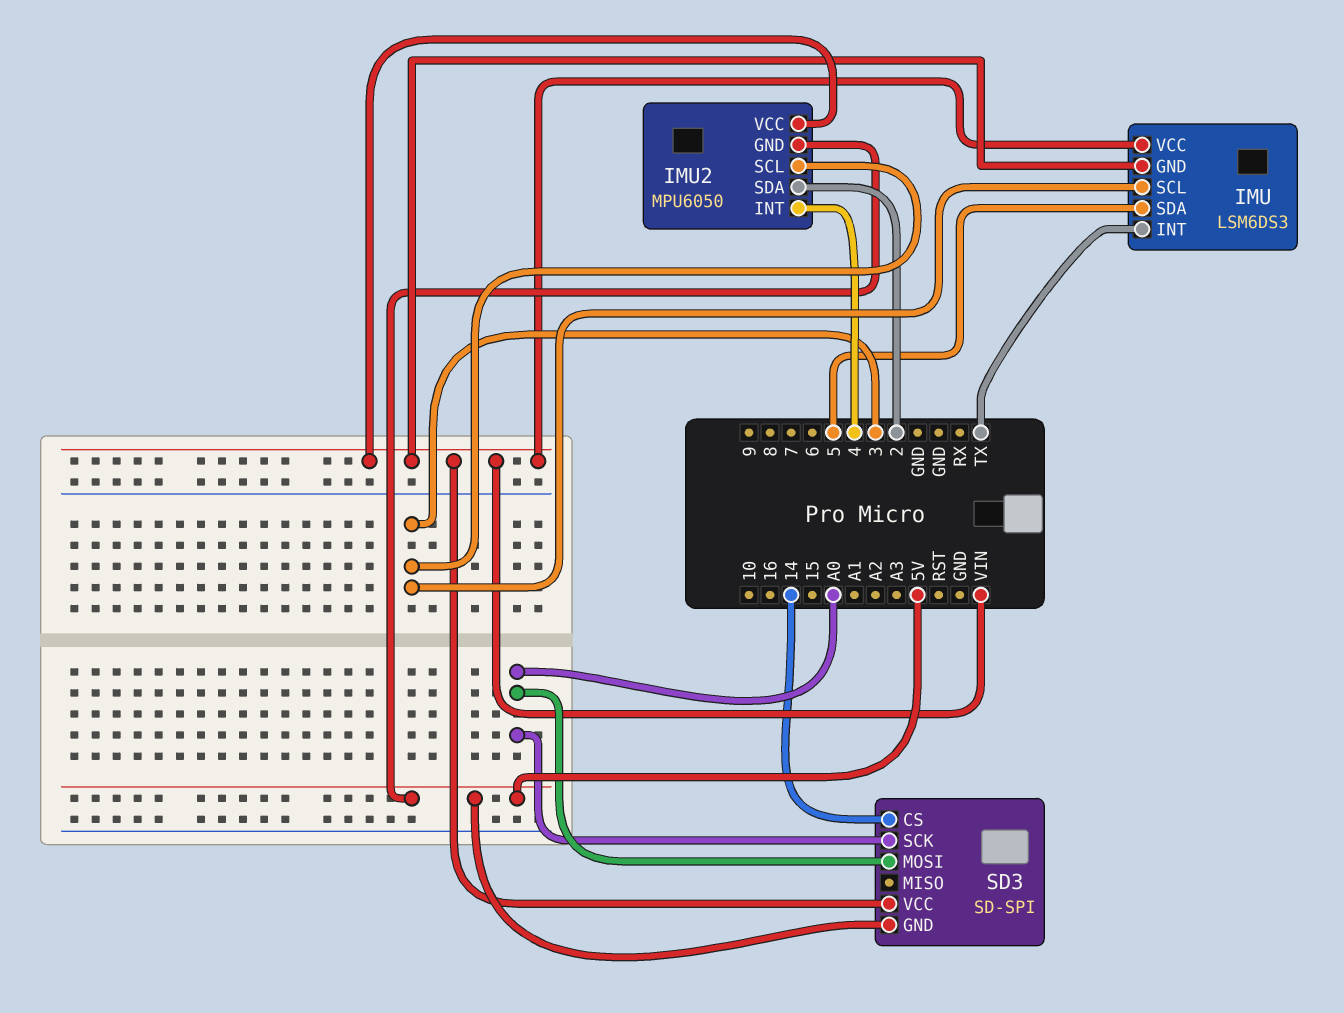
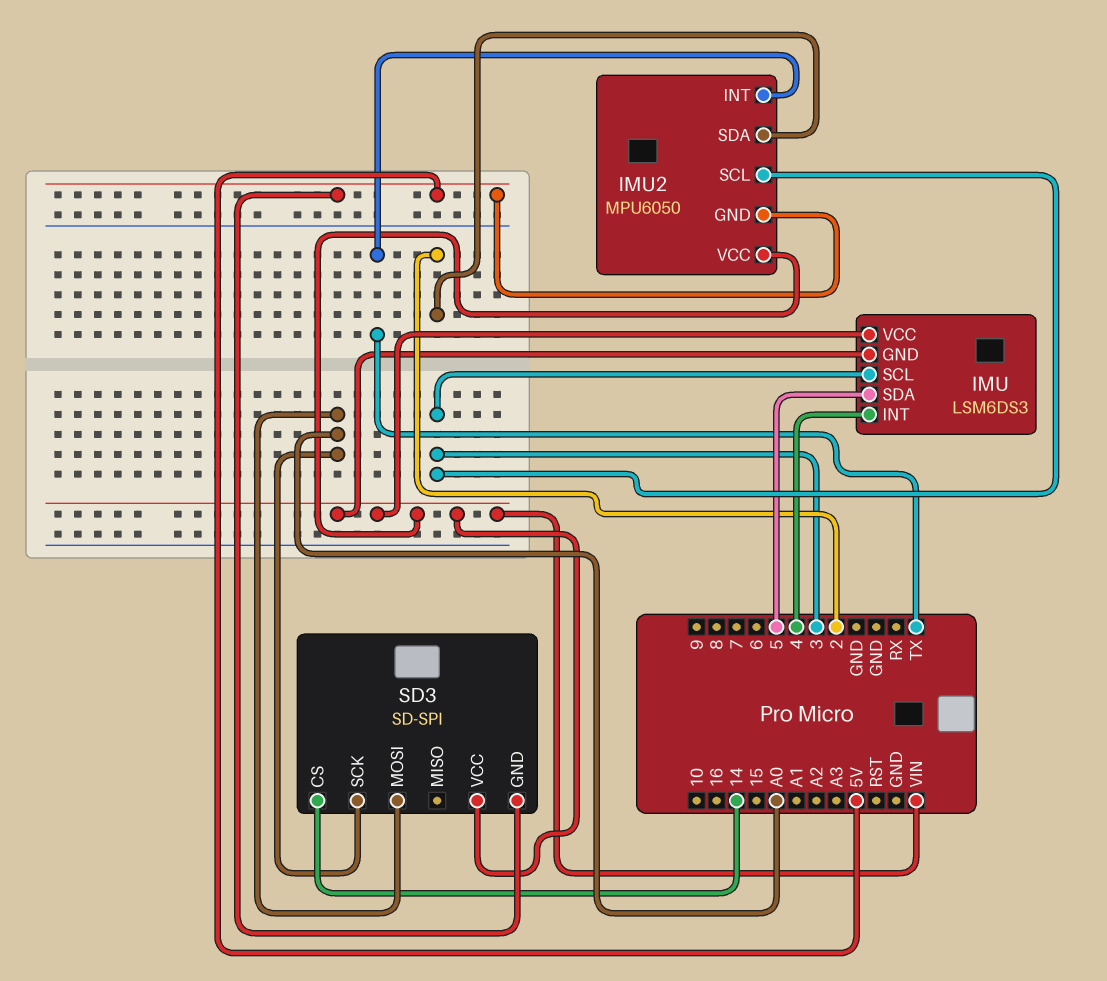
IMU pin INT: TX -> 4
IMU2 pin INT: 4 -> TX

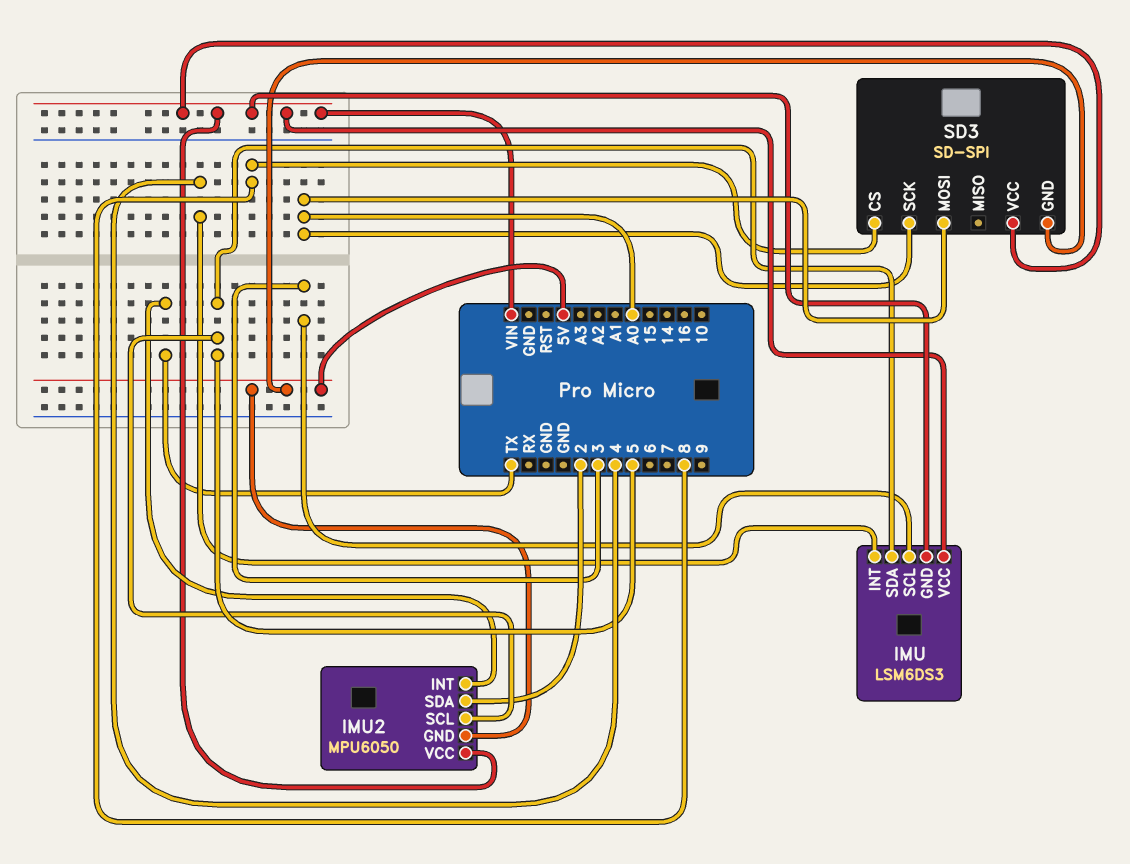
IMU2 pin SCL: 3 -> 5
SD3 pin CS: 14 -> 8

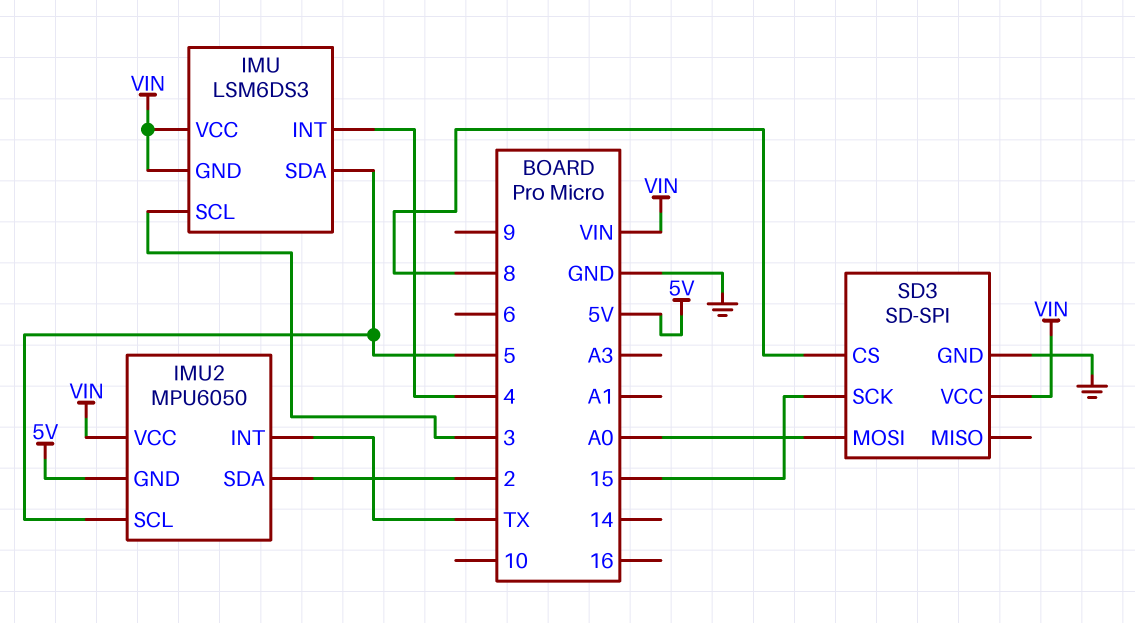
SD3 pin GND: 5V -> GND
SD3 pin SCK: A0 -> 15

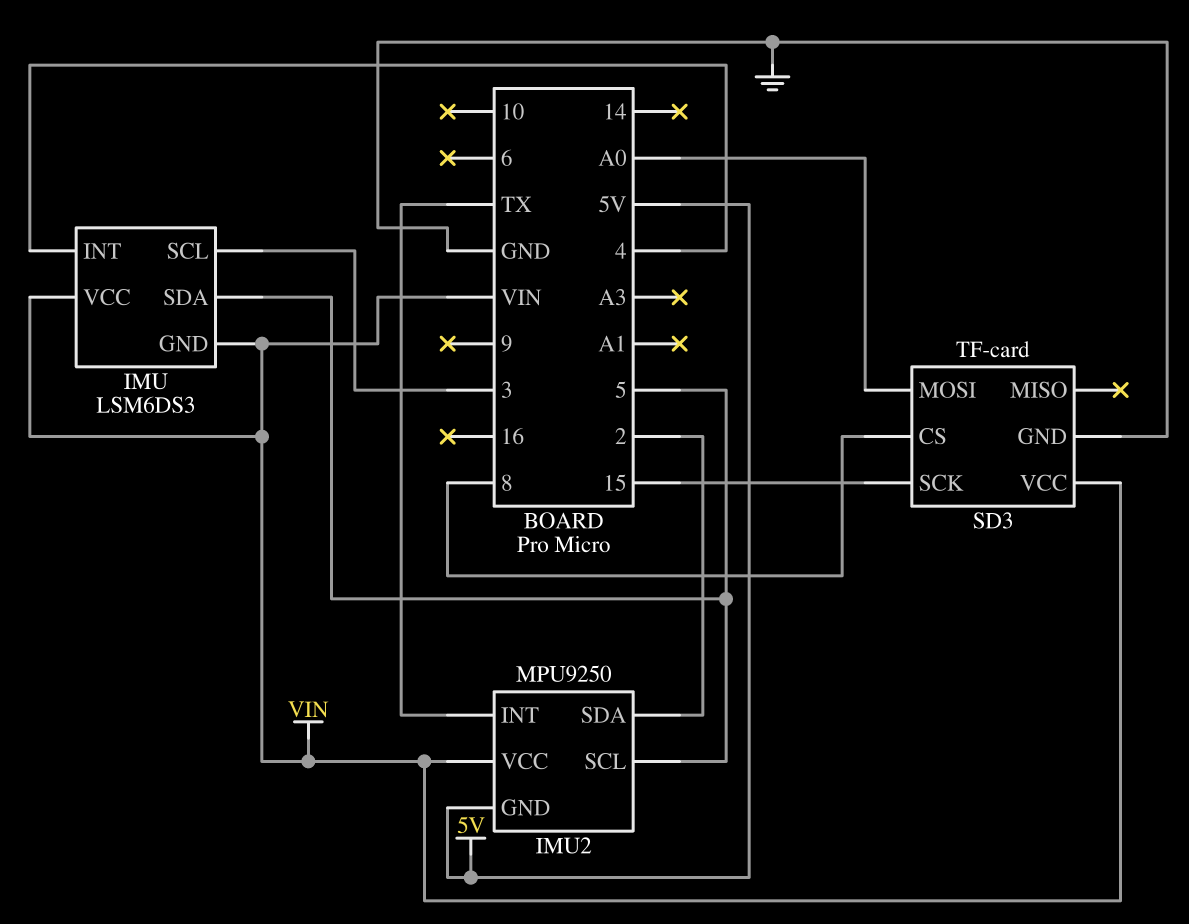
IMU2: MPU6050 -> MPU9250
SD3: SD-SPI -> TF-card

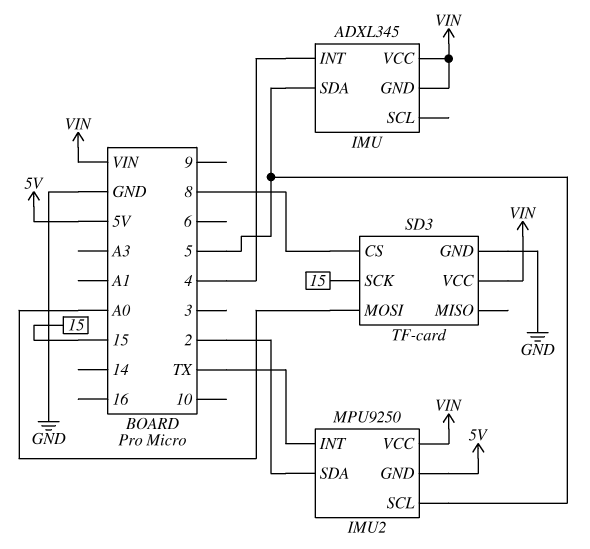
IMU: LSM6DS3 -> ADXL345
IMU pin SCL: 3 -> none

